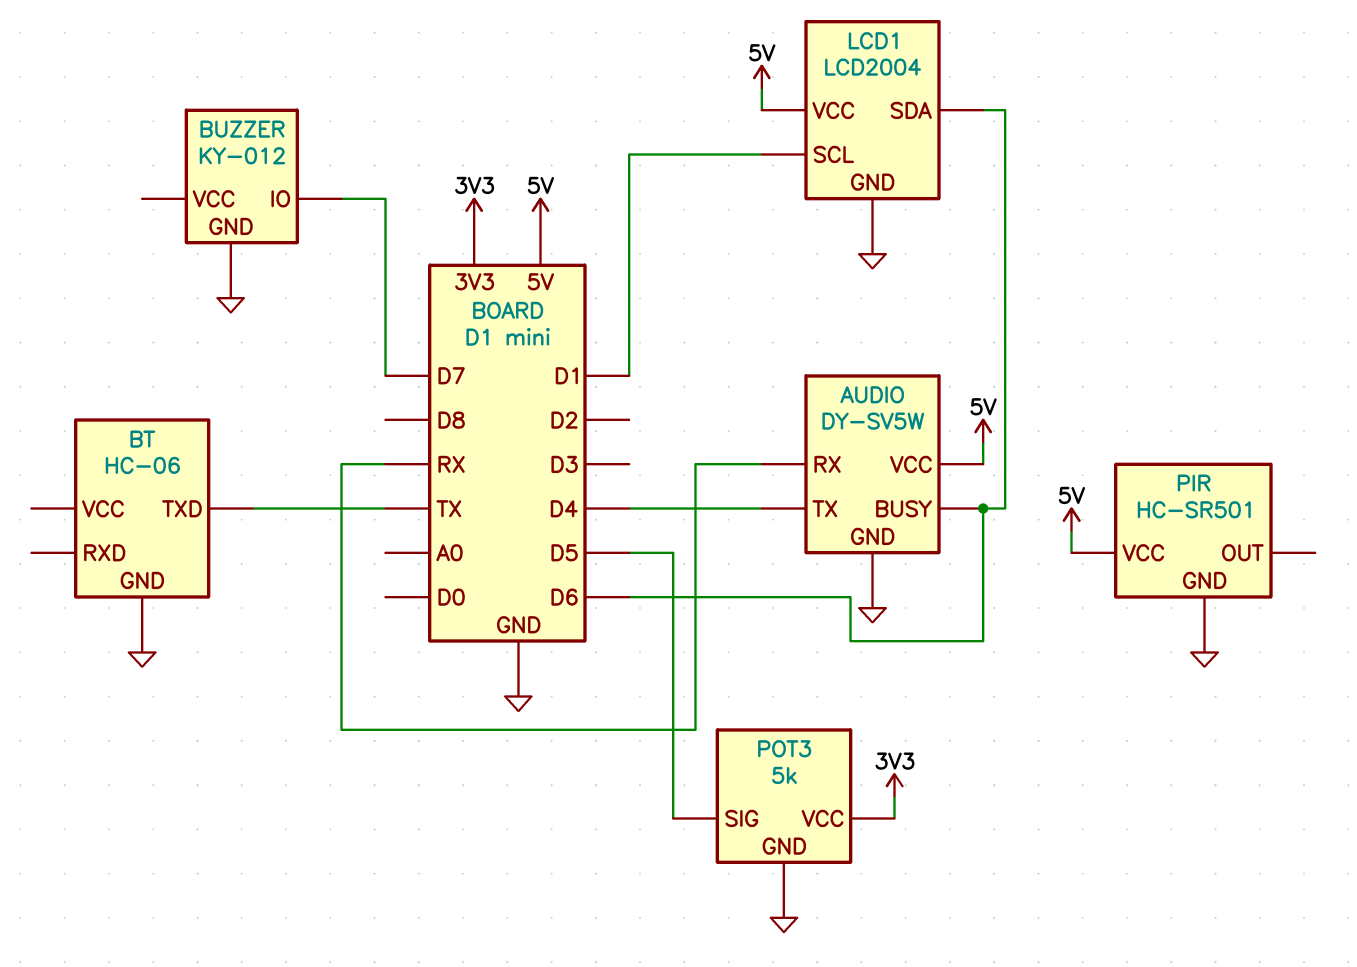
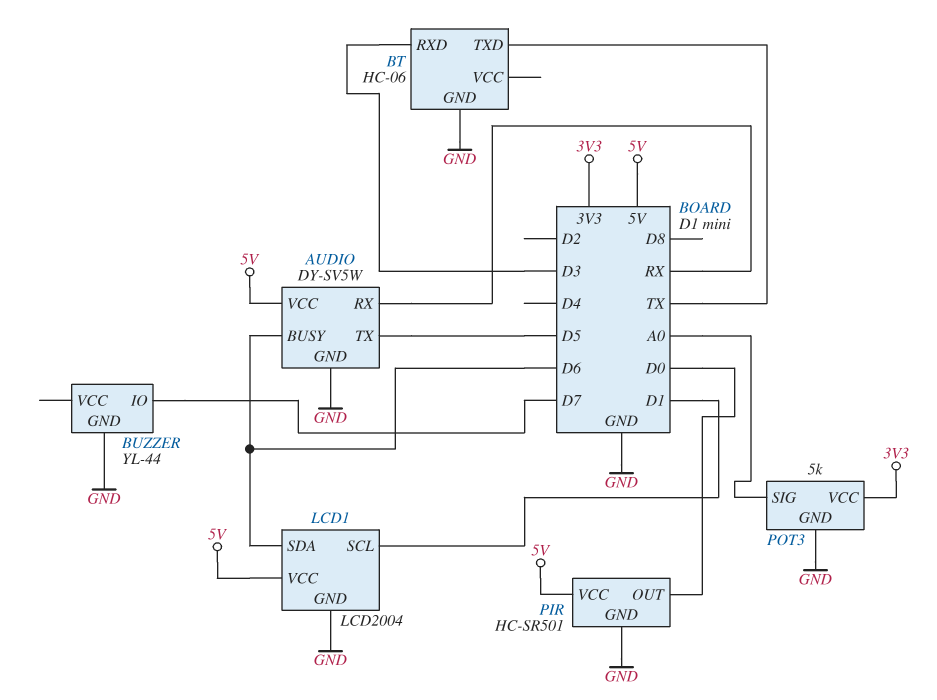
AUDIO pin TX: D4 -> D5
BT pin RXD: none -> D3
BUZZER: KY-012 -> YL-44
PIR pin OUT: none -> D0
POT3 pin SIG: D5 -> A0

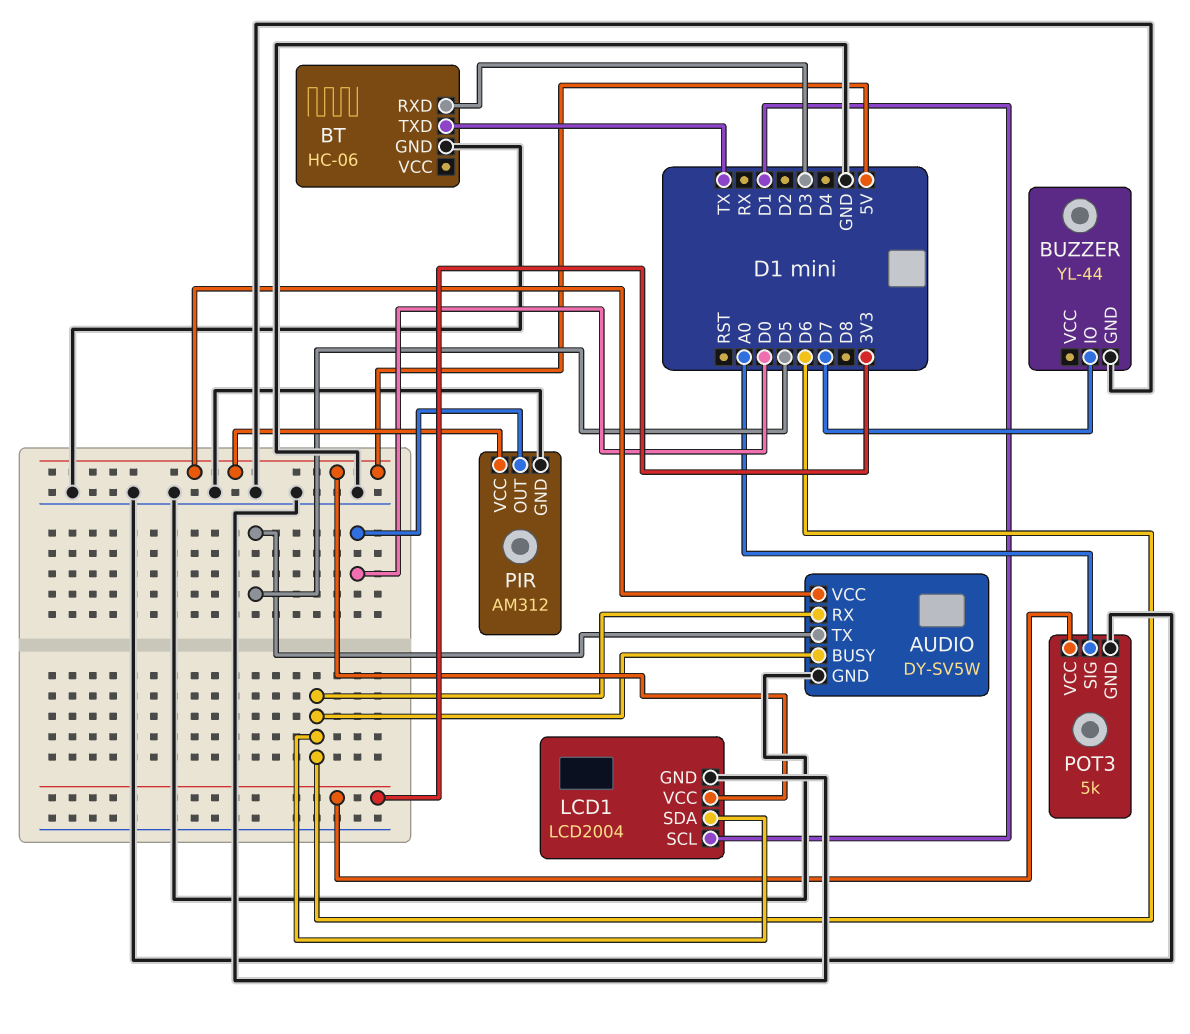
AUDIO pin RX: RX -> D6
PIR: HC-SR501 -> AM312

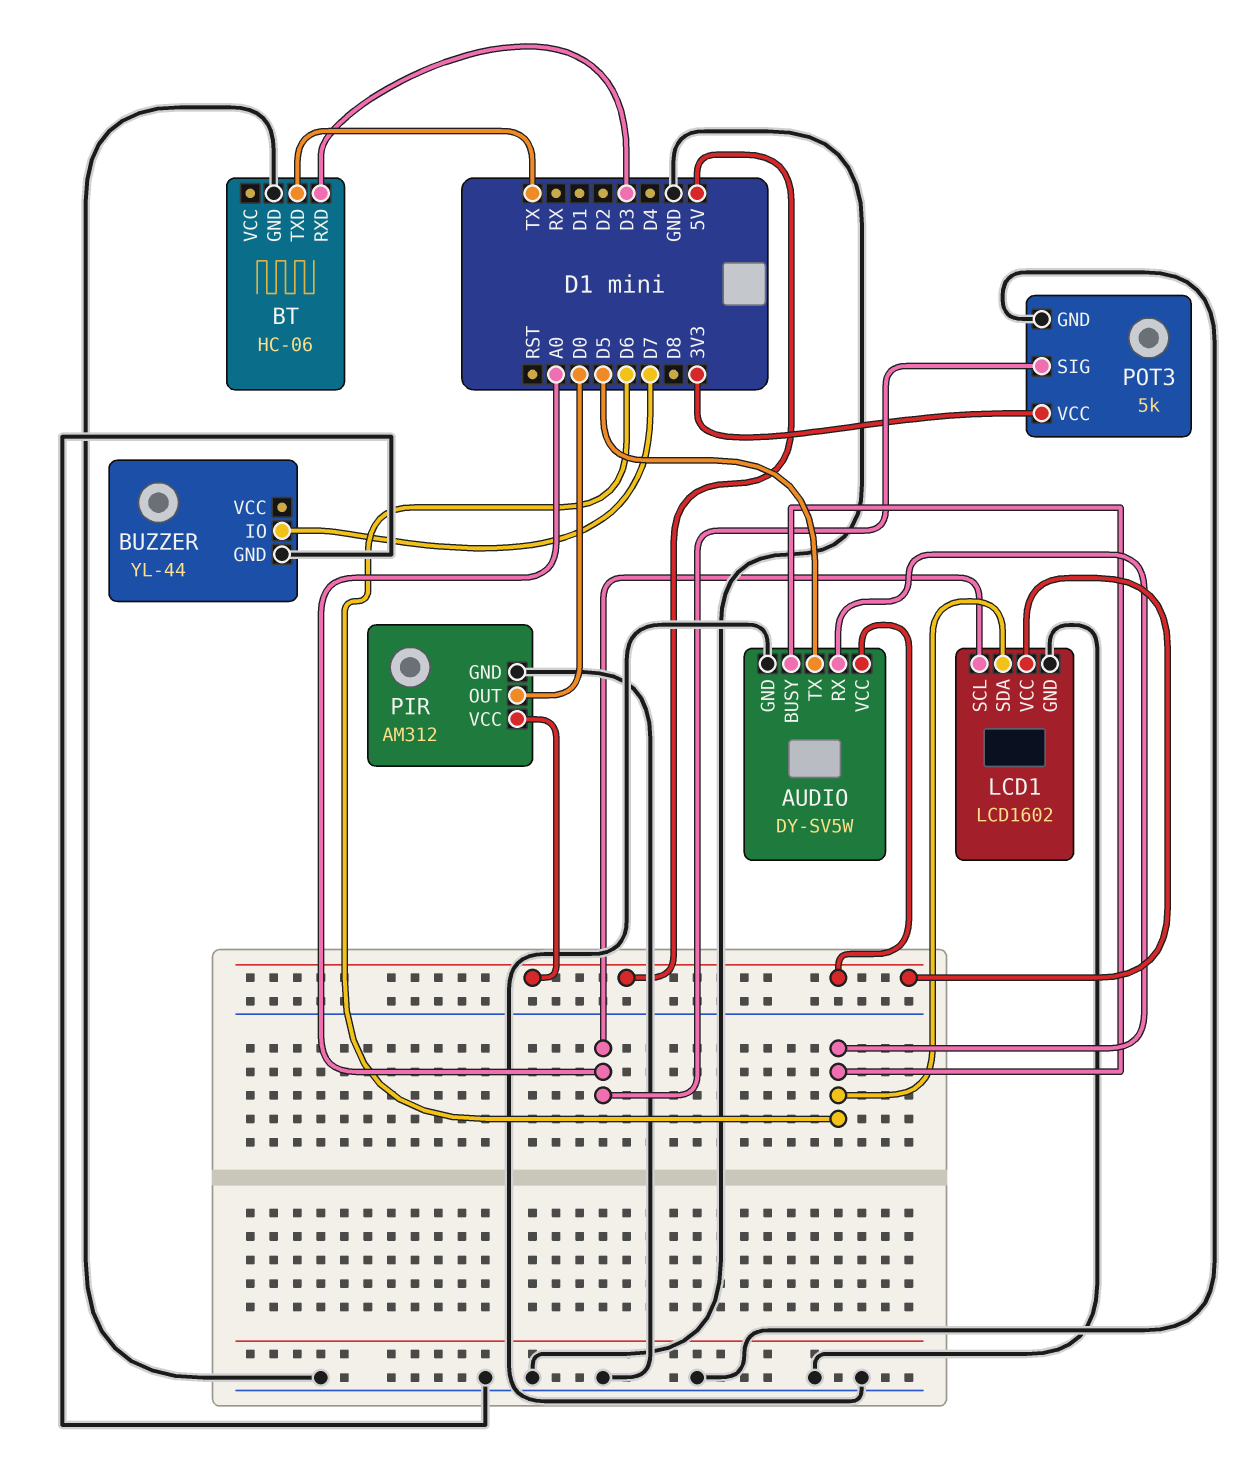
LCD1: LCD2004 -> LCD1602
LCD1 pin SCL: D1 -> A0

